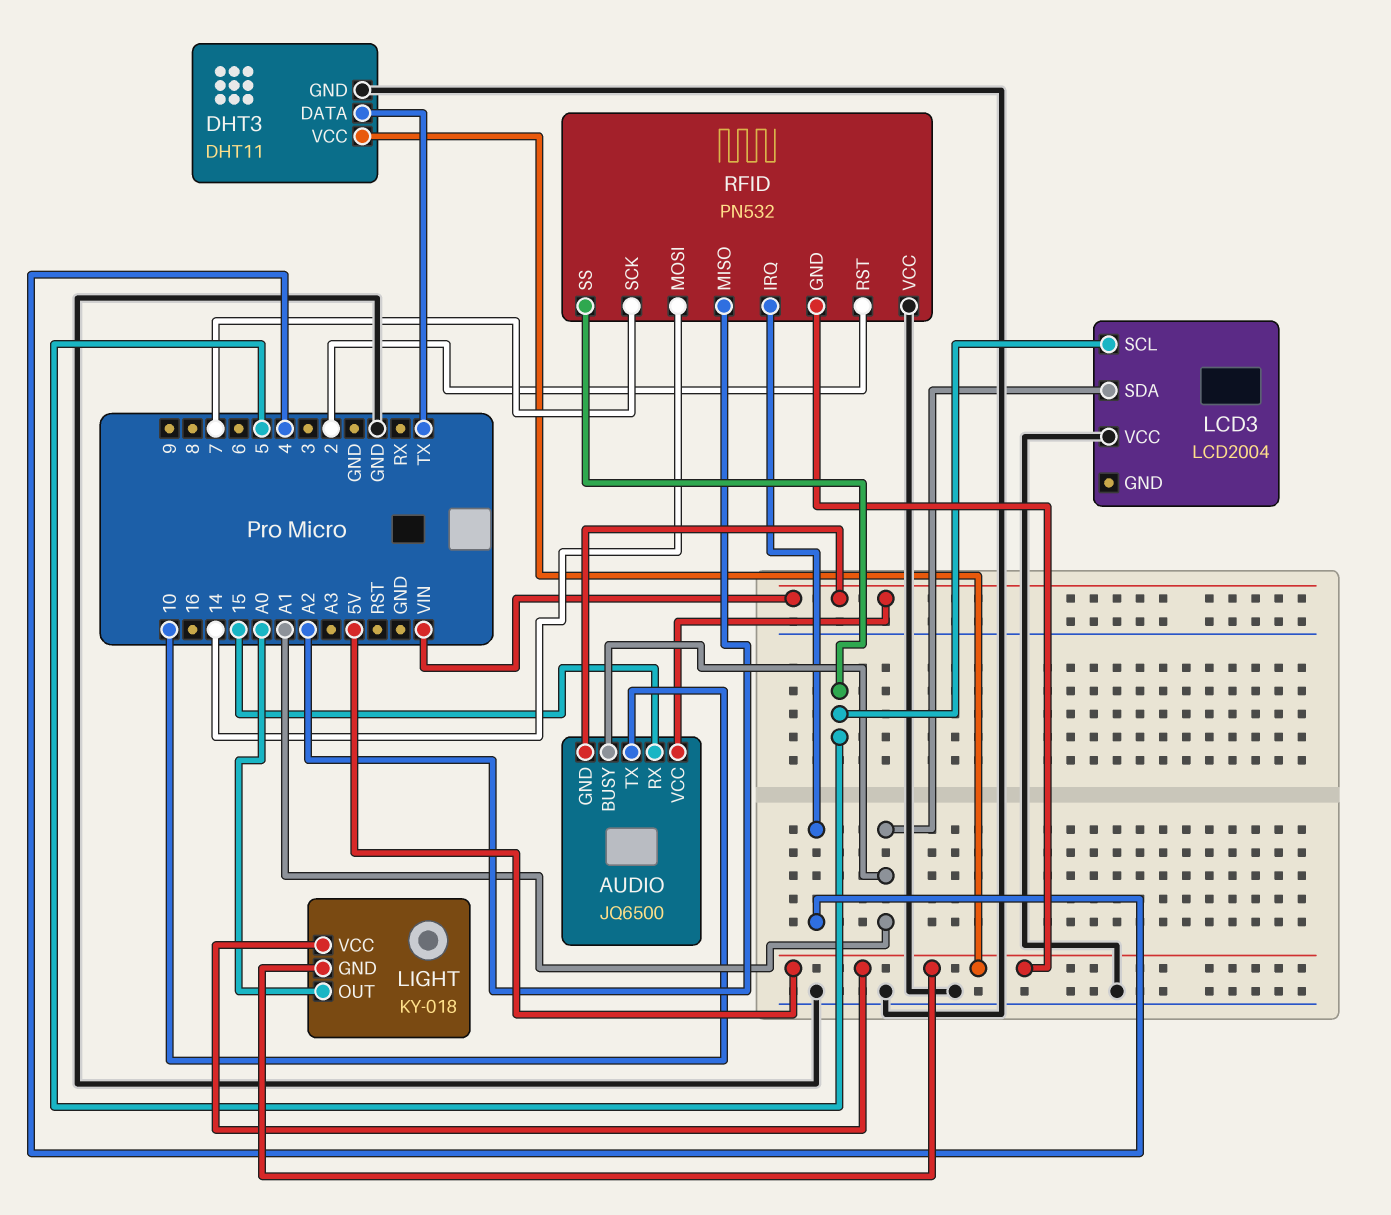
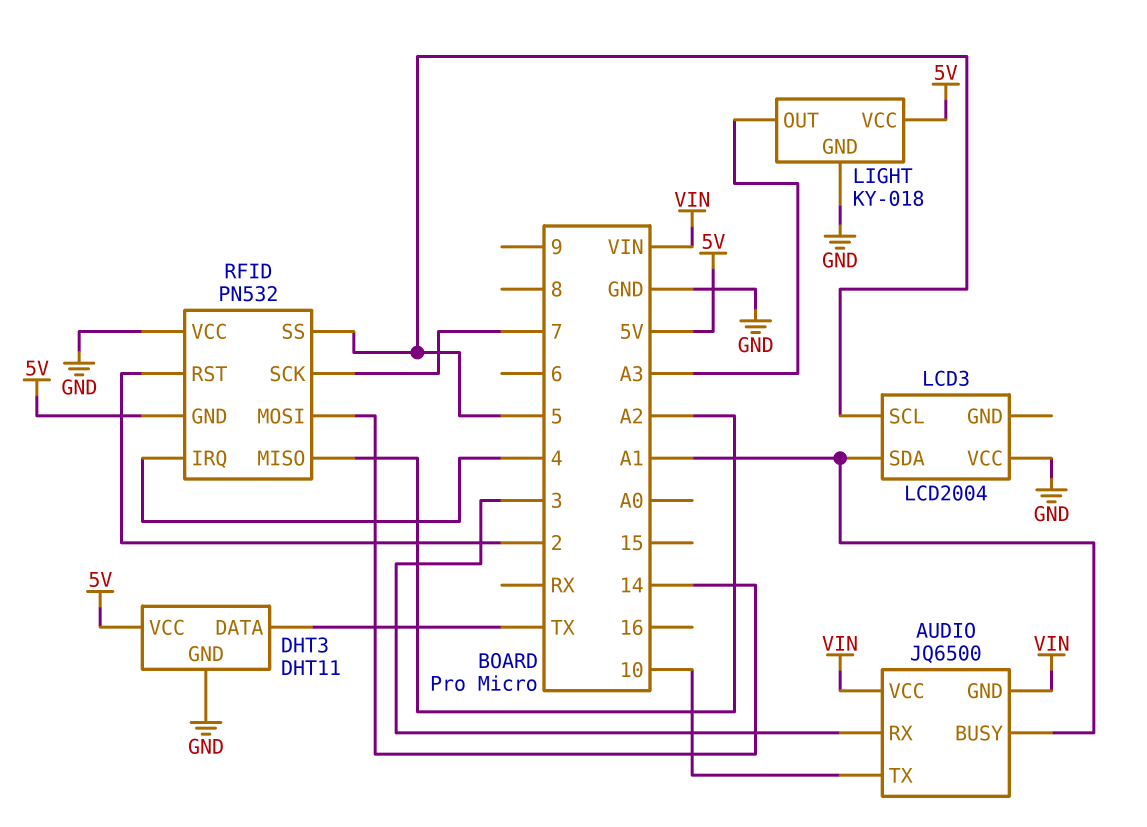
AUDIO pin RX: 15 -> 3
LIGHT pin GND: 5V -> GND
LIGHT pin OUT: A0 -> A3

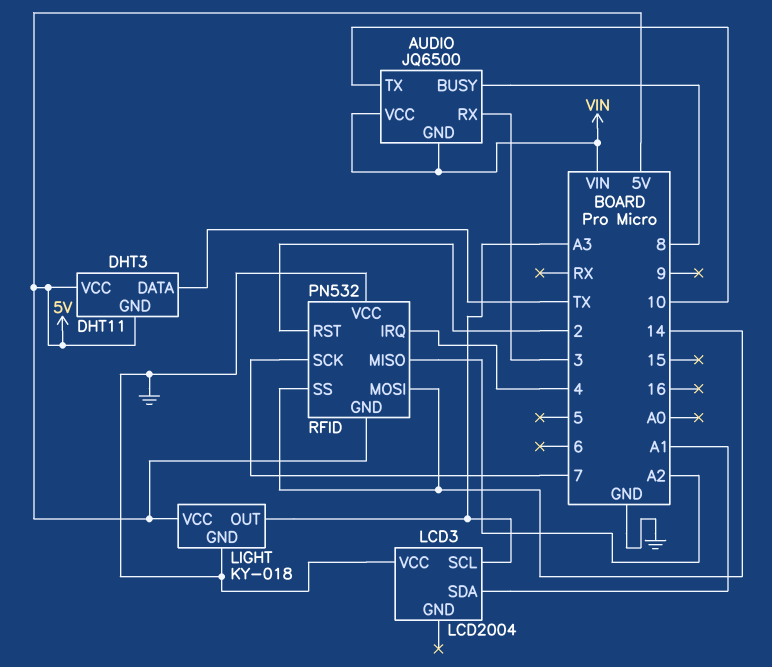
AUDIO pin BUSY: A1 -> 8
DHT3 pin GND: GND -> 5V
LCD3 pin SCL: 5 -> A3
RFID pin SS: 5 -> 14

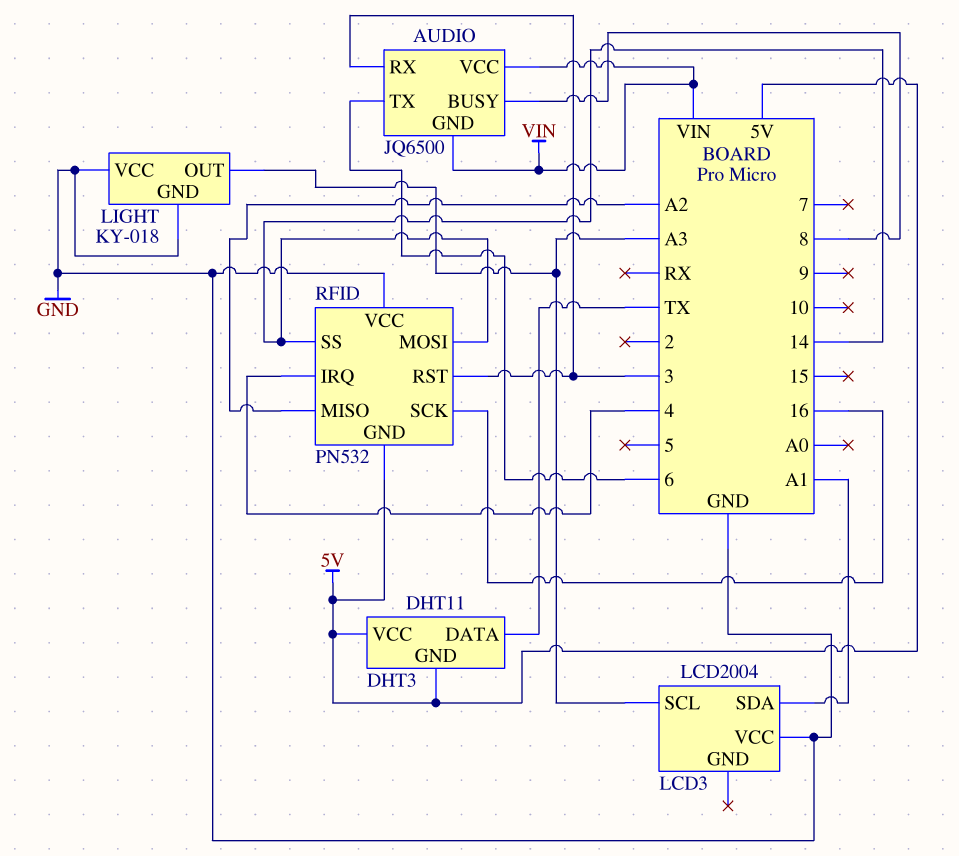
AUDIO pin TX: 10 -> 6
LIGHT pin VCC: 5V -> GND
RFID pin RST: 2 -> 3
RFID pin SCK: 7 -> 16

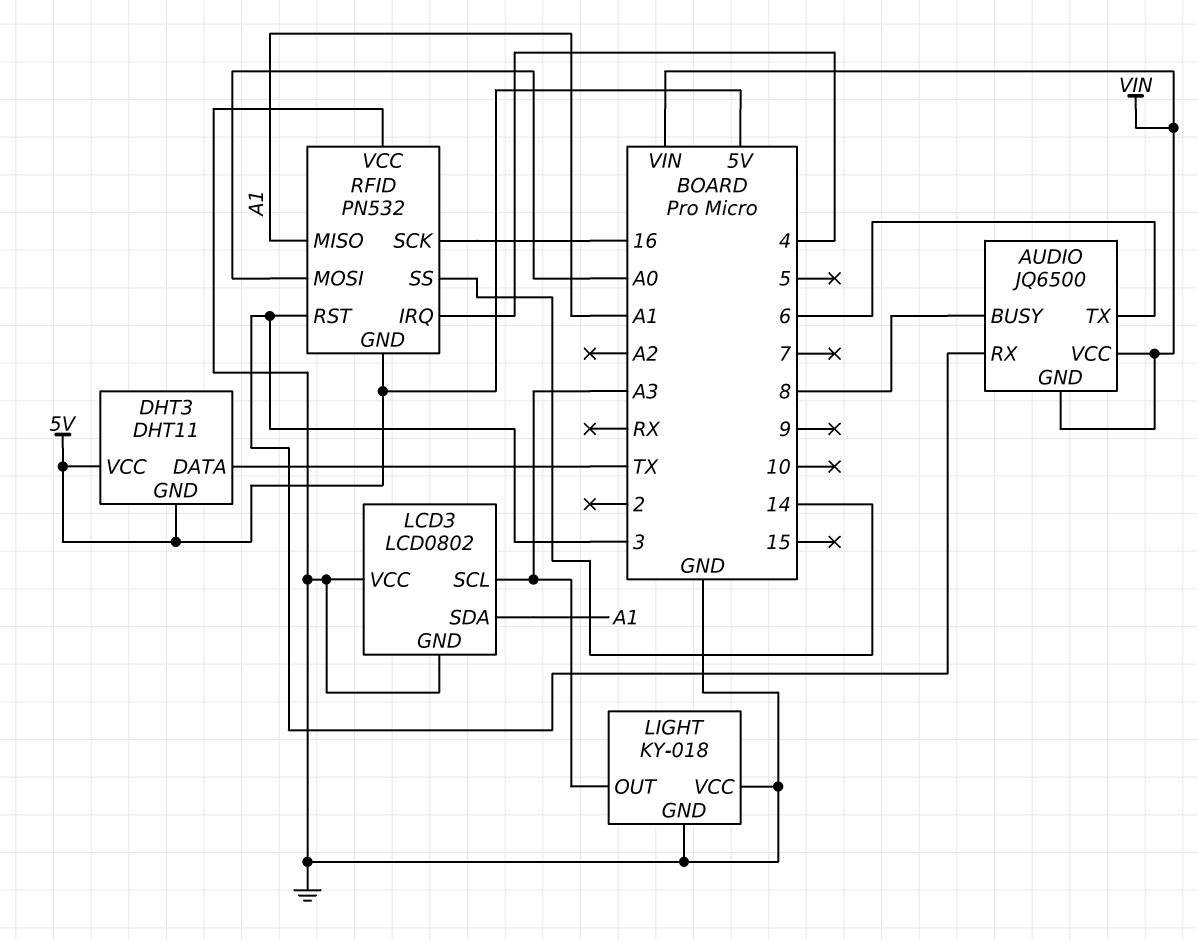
LCD3: LCD2004 -> LCD0802
LCD3 pin GND: none -> GND
RFID pin MISO: A2 -> A1
RFID pin MOSI: 14 -> A0

